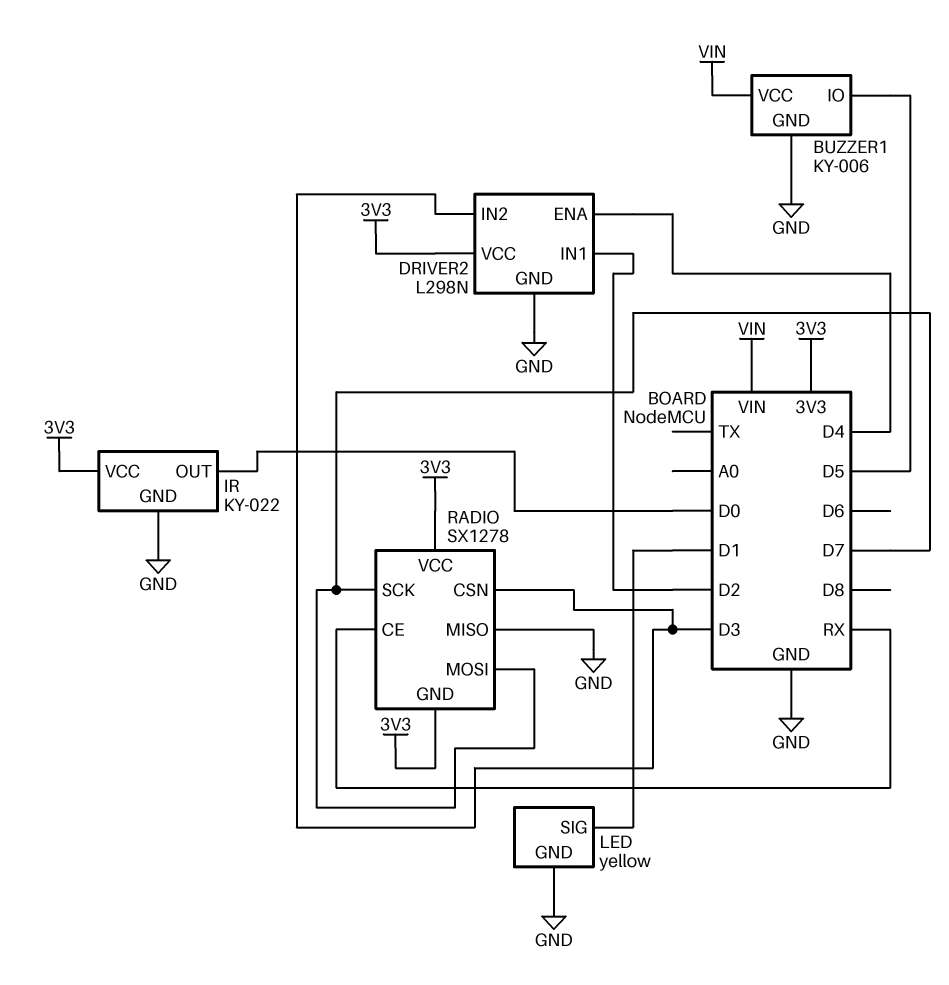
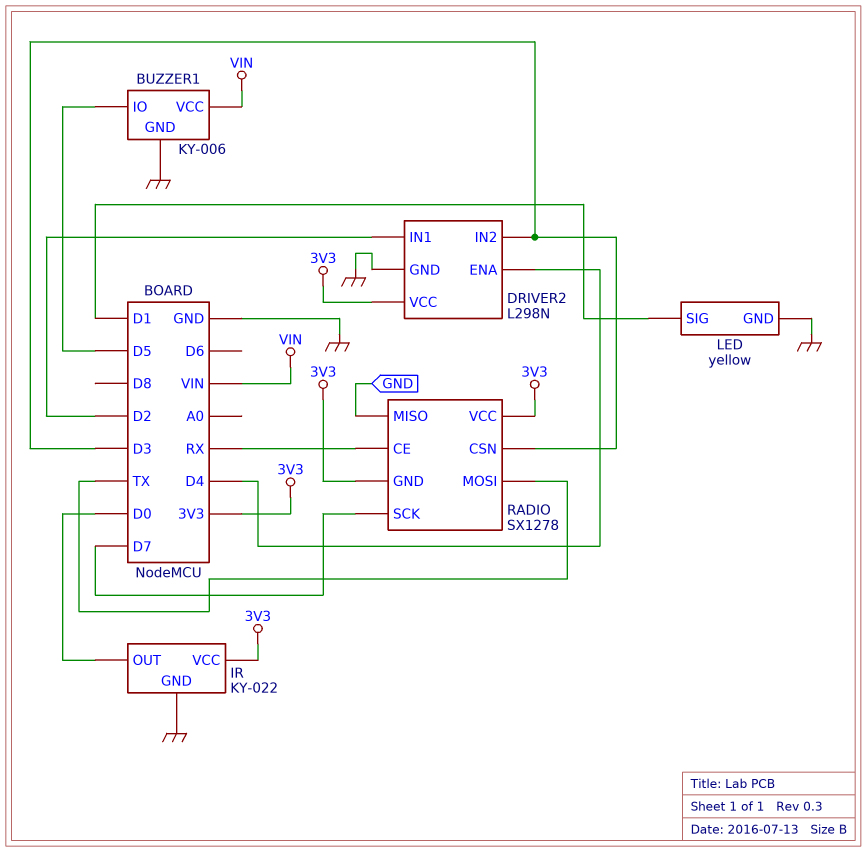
RADIO pin MOSI: D7 -> TX

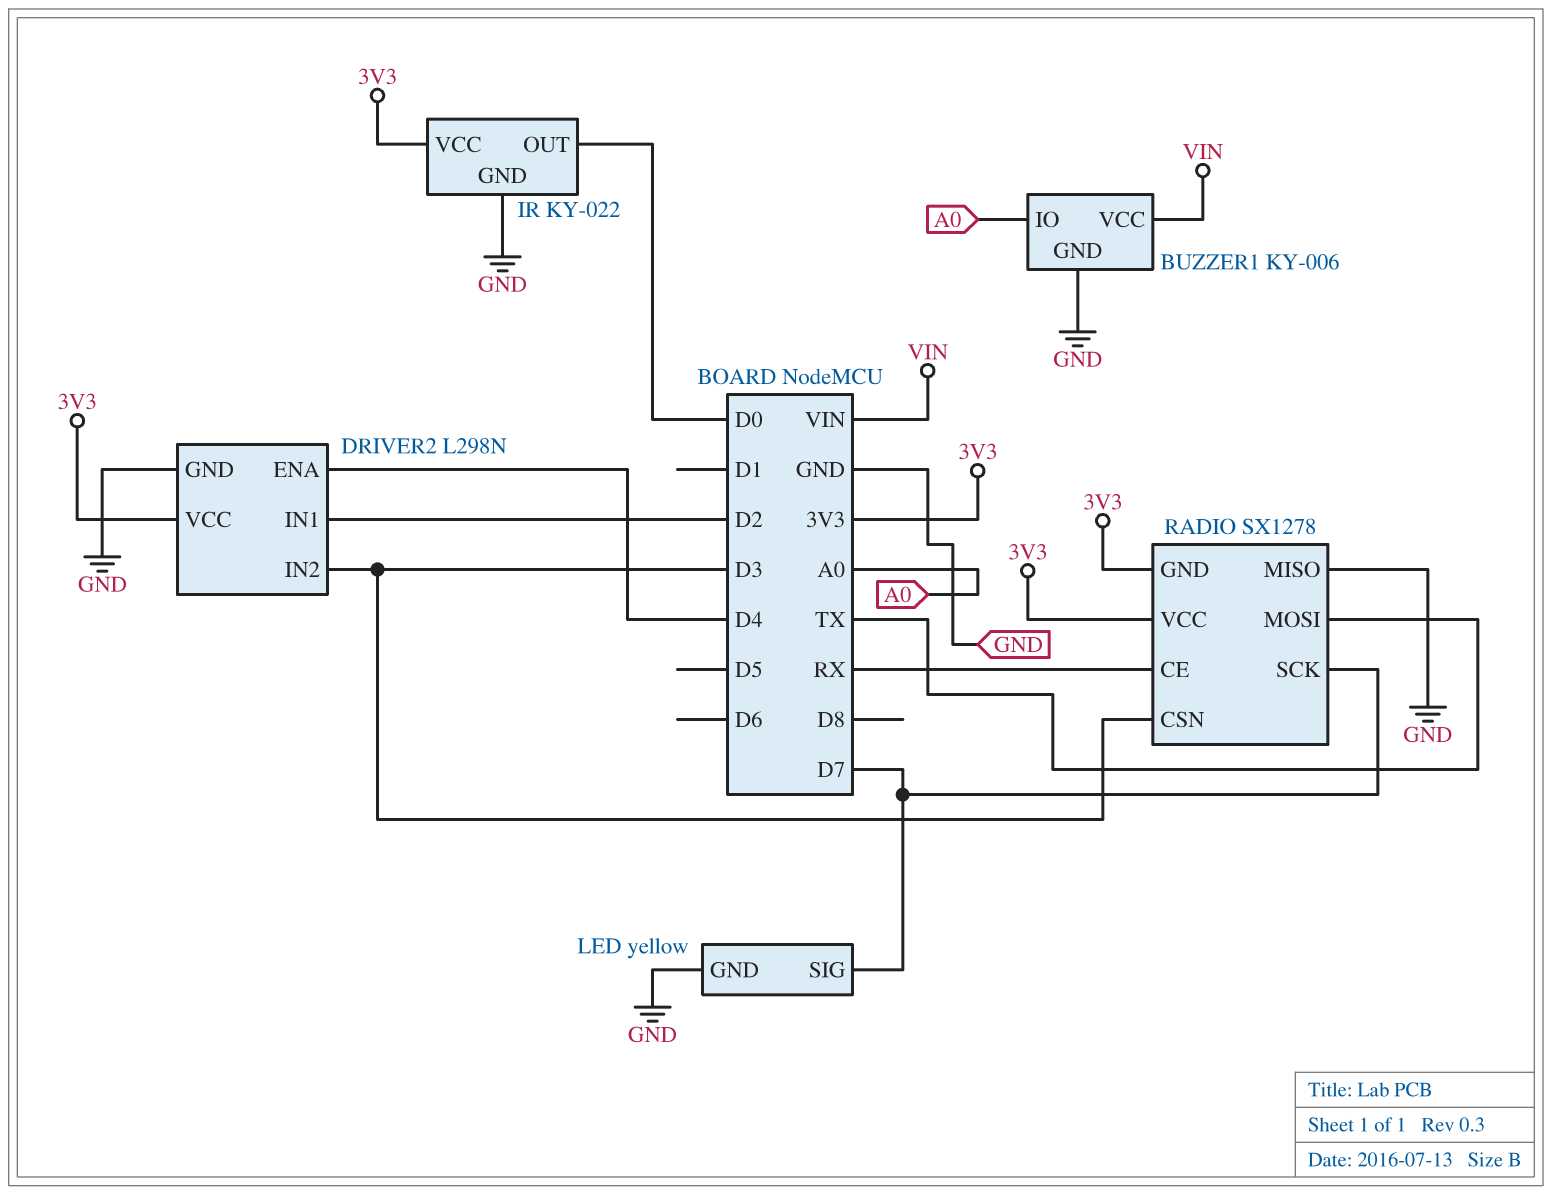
BUZZER1 pin IO: D5 -> A0
LED pin SIG: D1 -> D7

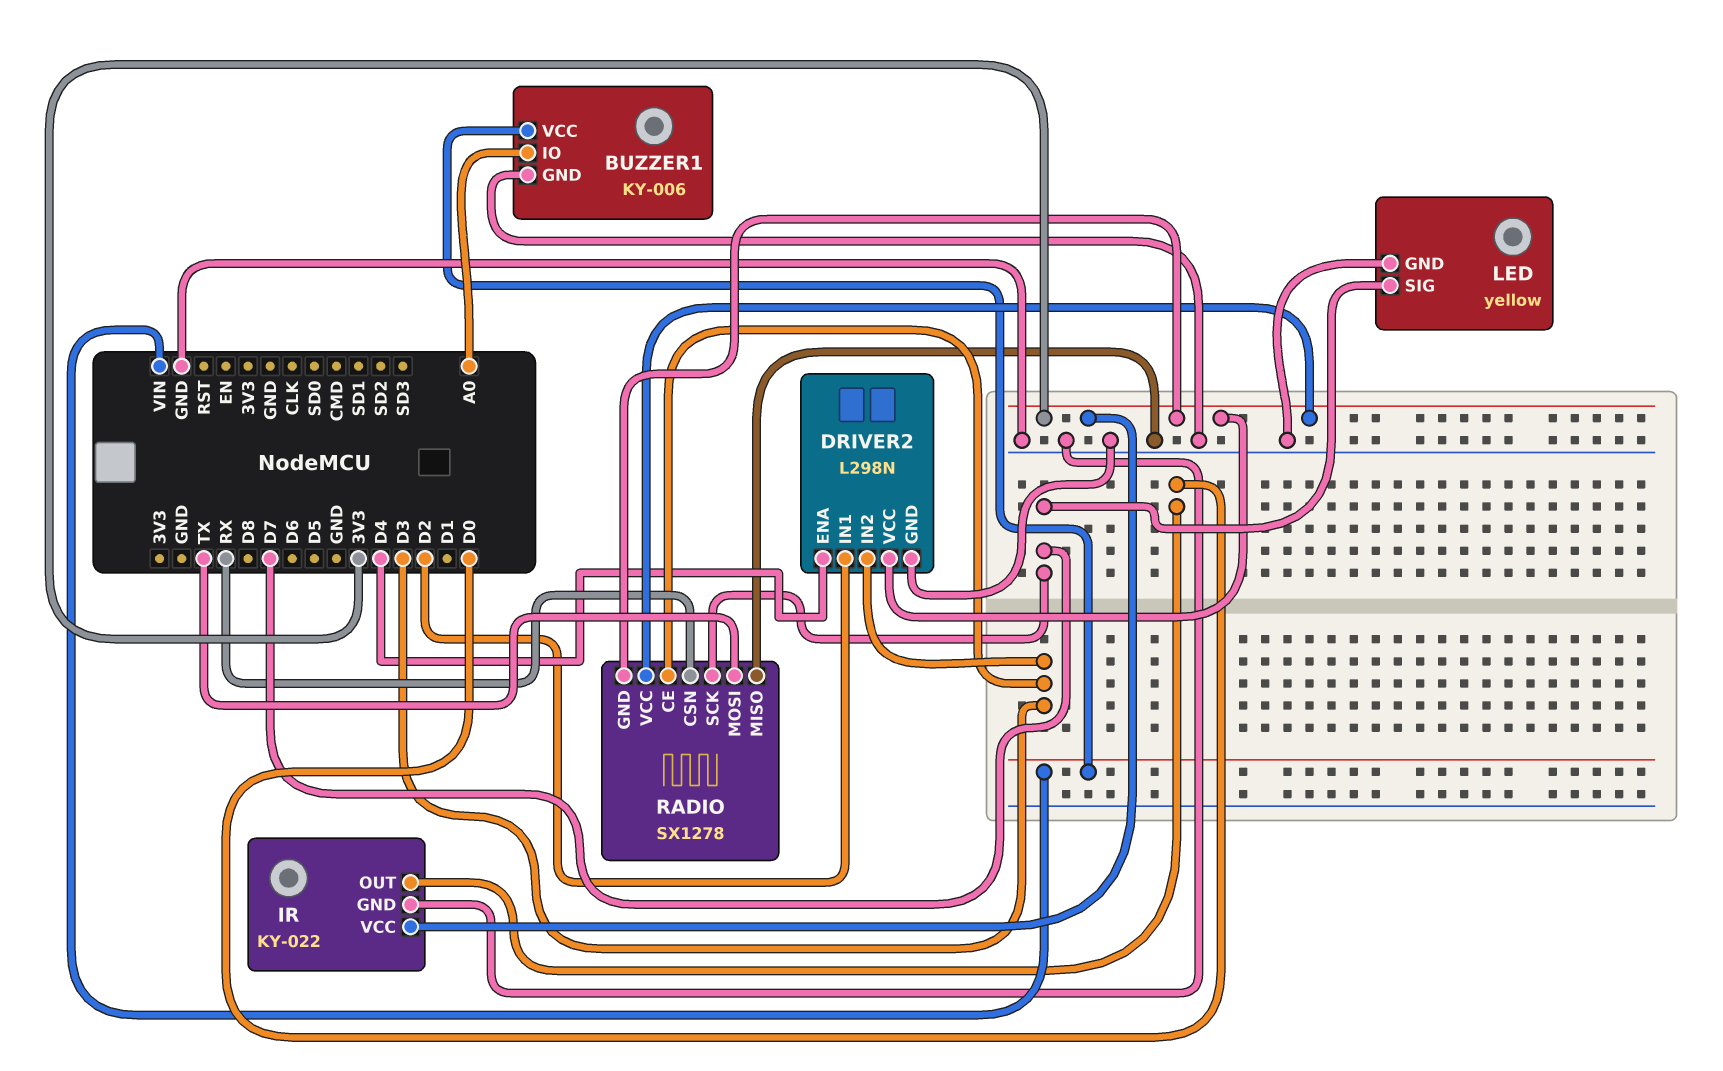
RADIO pin CE: RX -> D3
RADIO pin CSN: D3 -> RX

